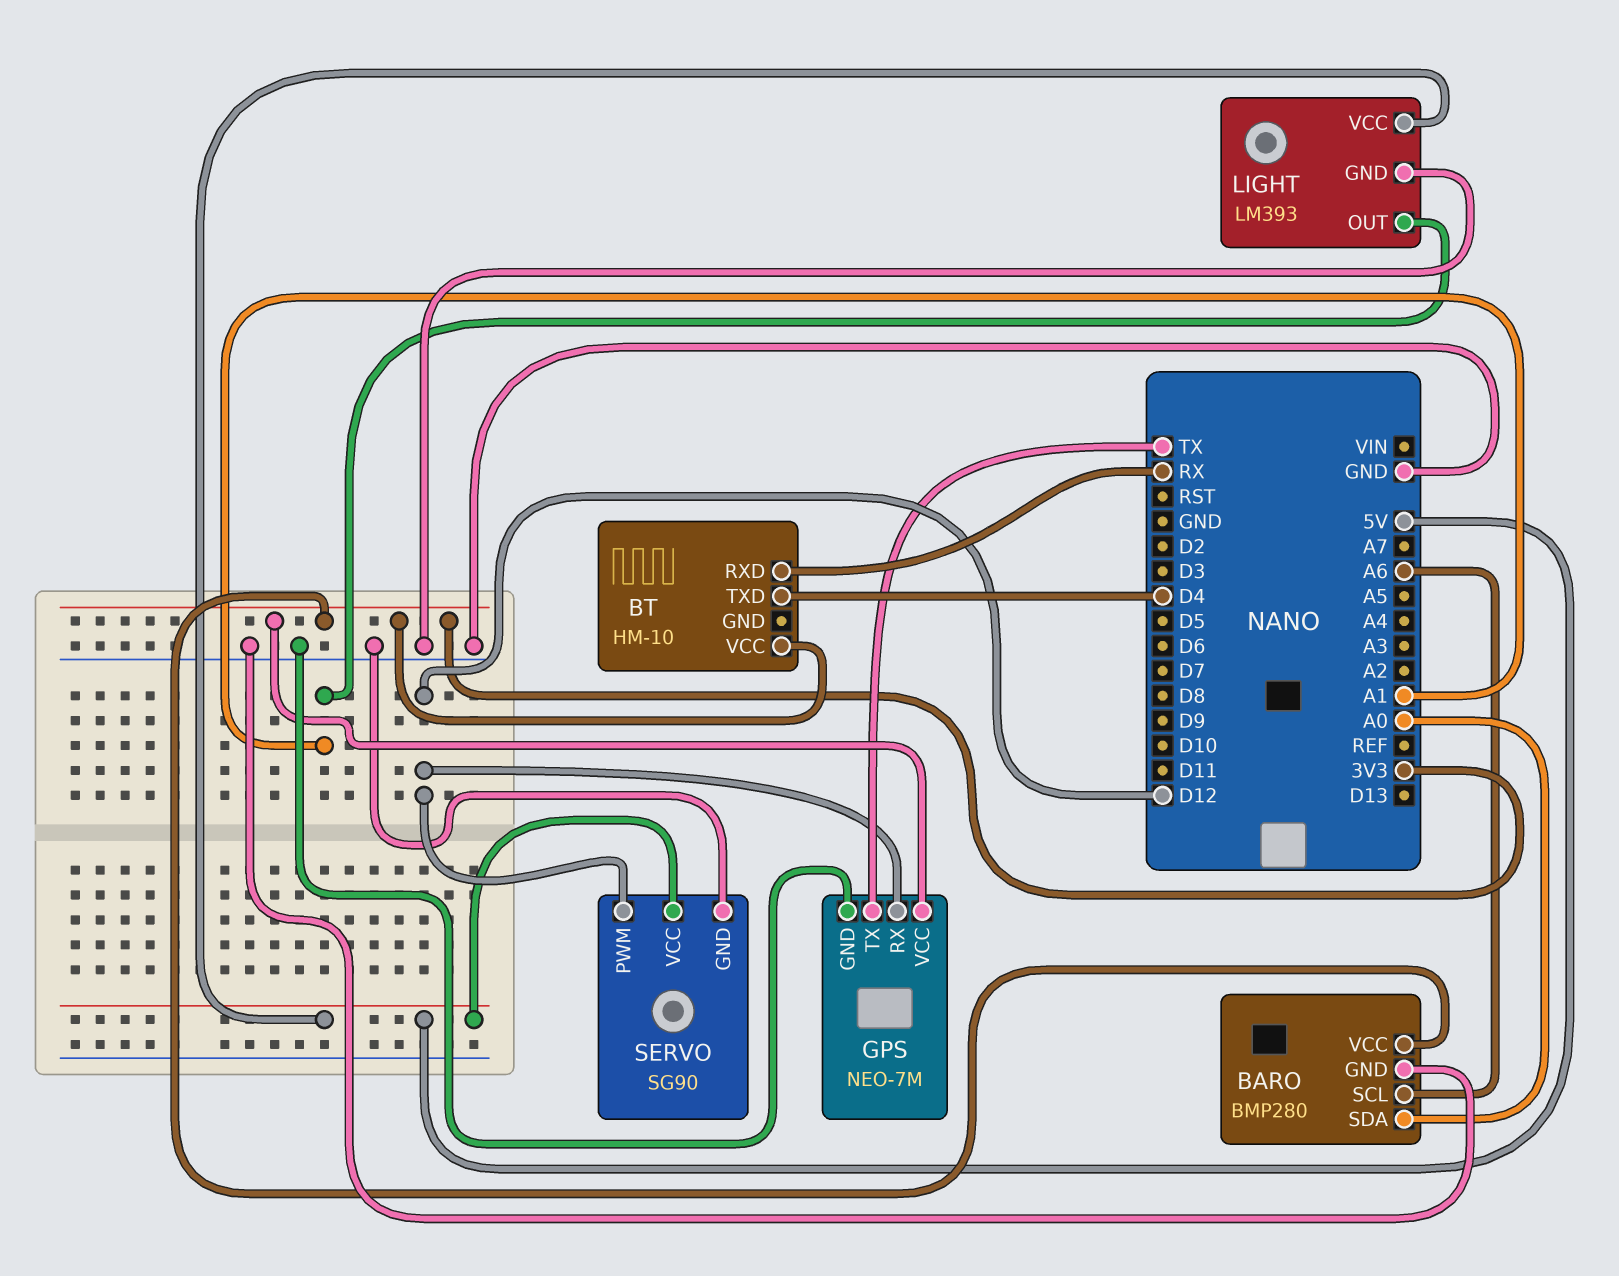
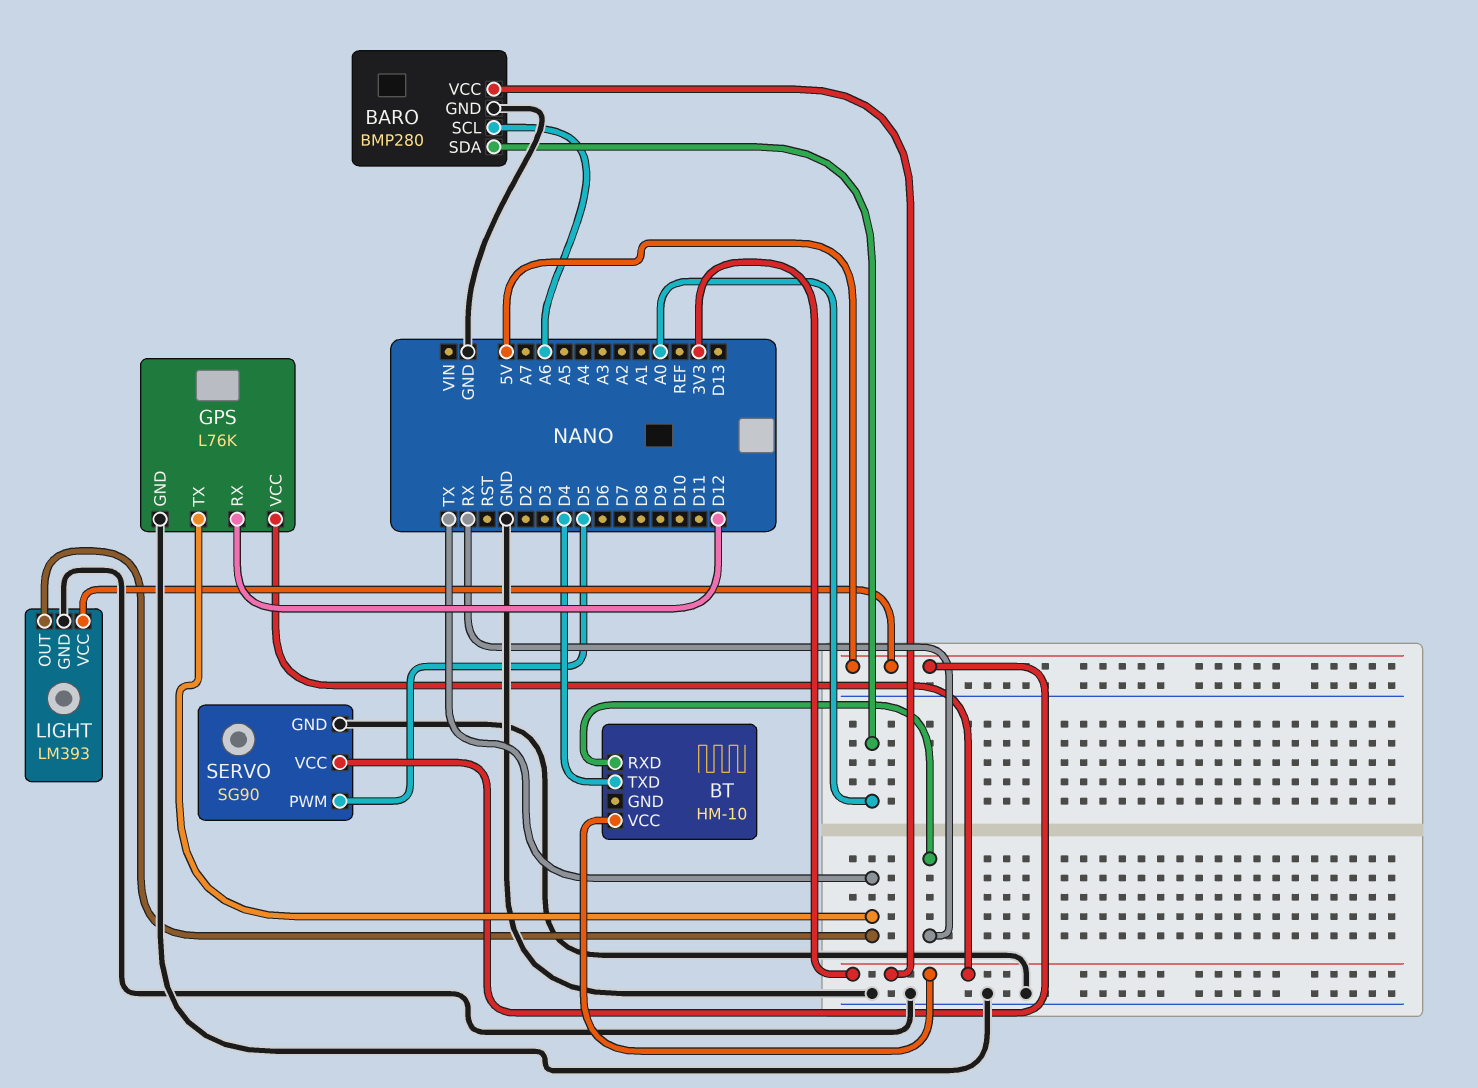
GPS: NEO-7M -> L76K
LIGHT pin OUT: A1 -> TX
SERVO pin PWM: D12 -> D5

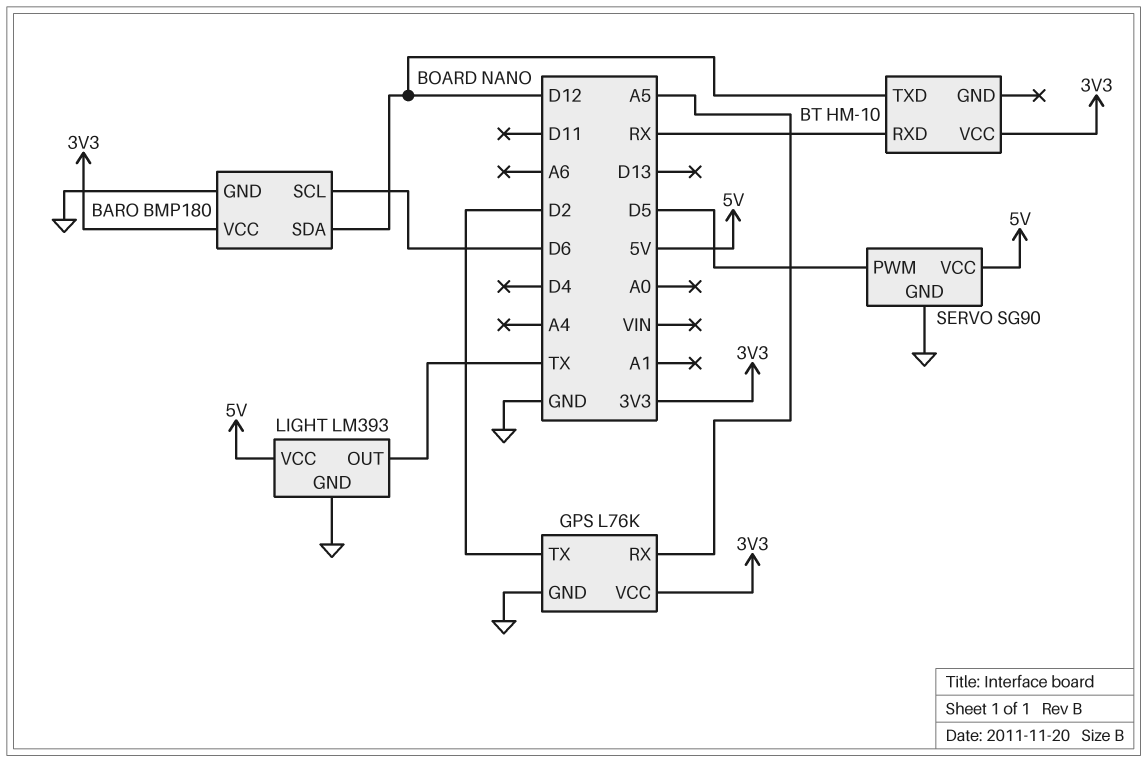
BARO: BMP280 -> BMP180
BARO pin SCL: A6 -> D6
BARO pin SDA: A0 -> D12
BT pin TXD: D4 -> D12
GPS pin RX: D12 -> A5
GPS pin TX: TX -> D2

